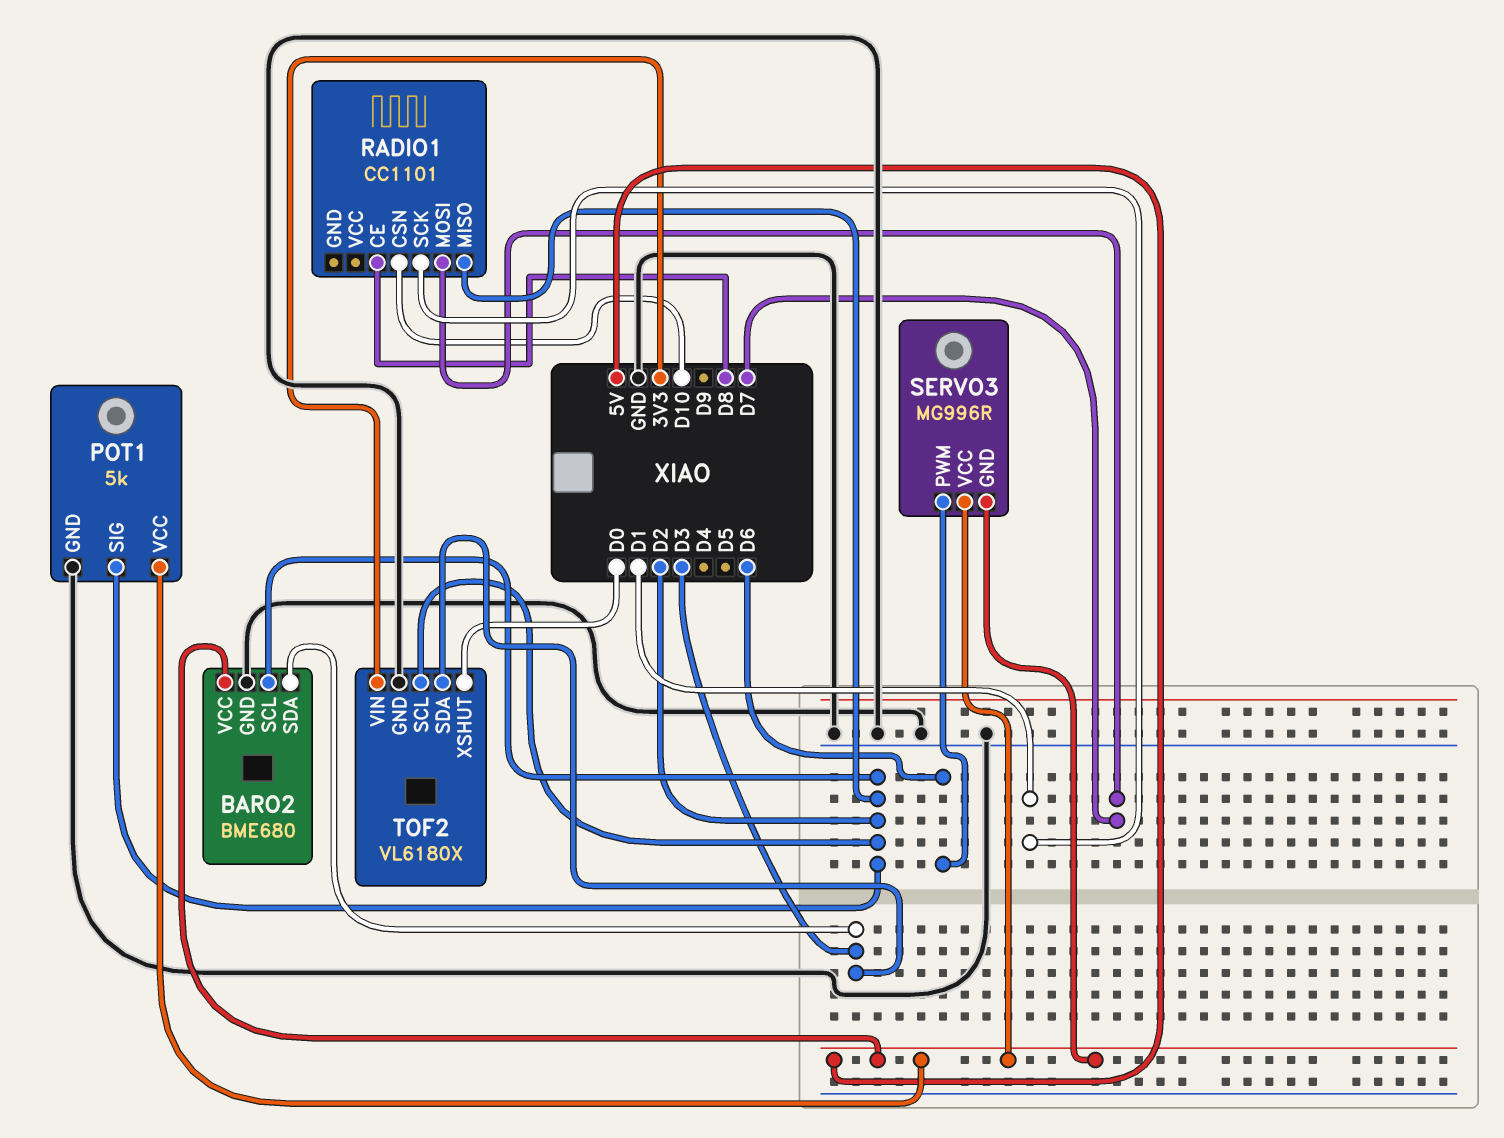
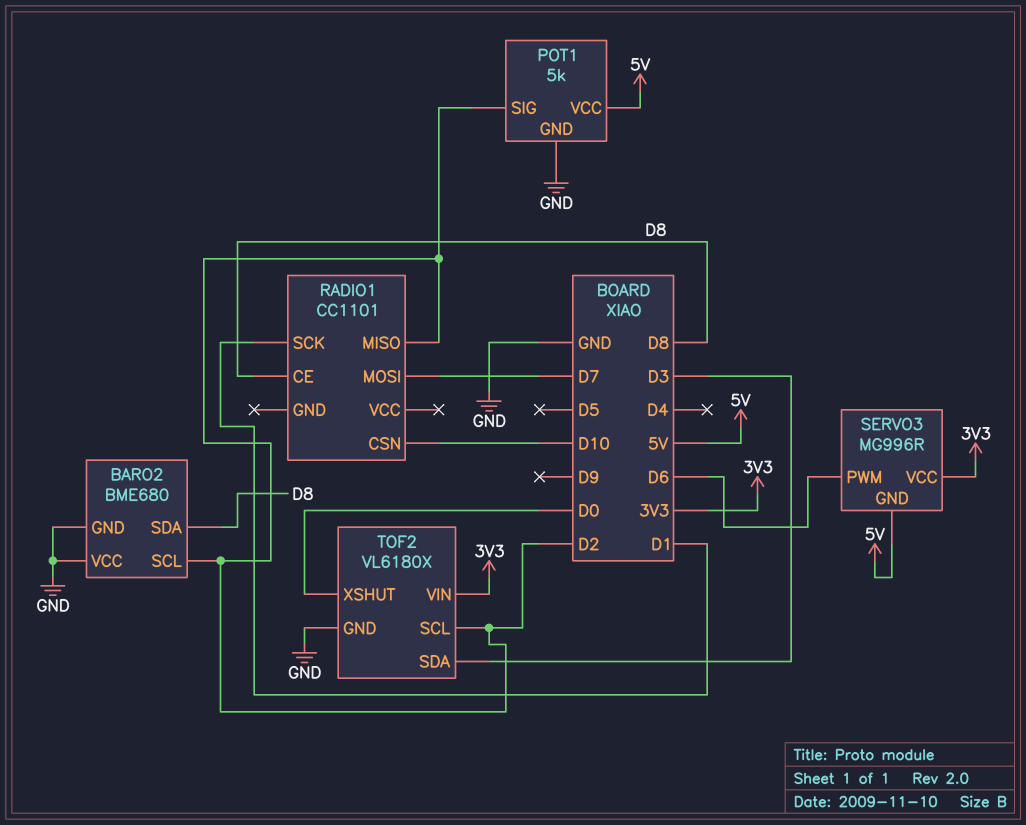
BARO2 pin SDA: D3 -> D8
BARO2 pin VCC: 5V -> GND
SERVO3 pin VCC: 5V -> 3V3

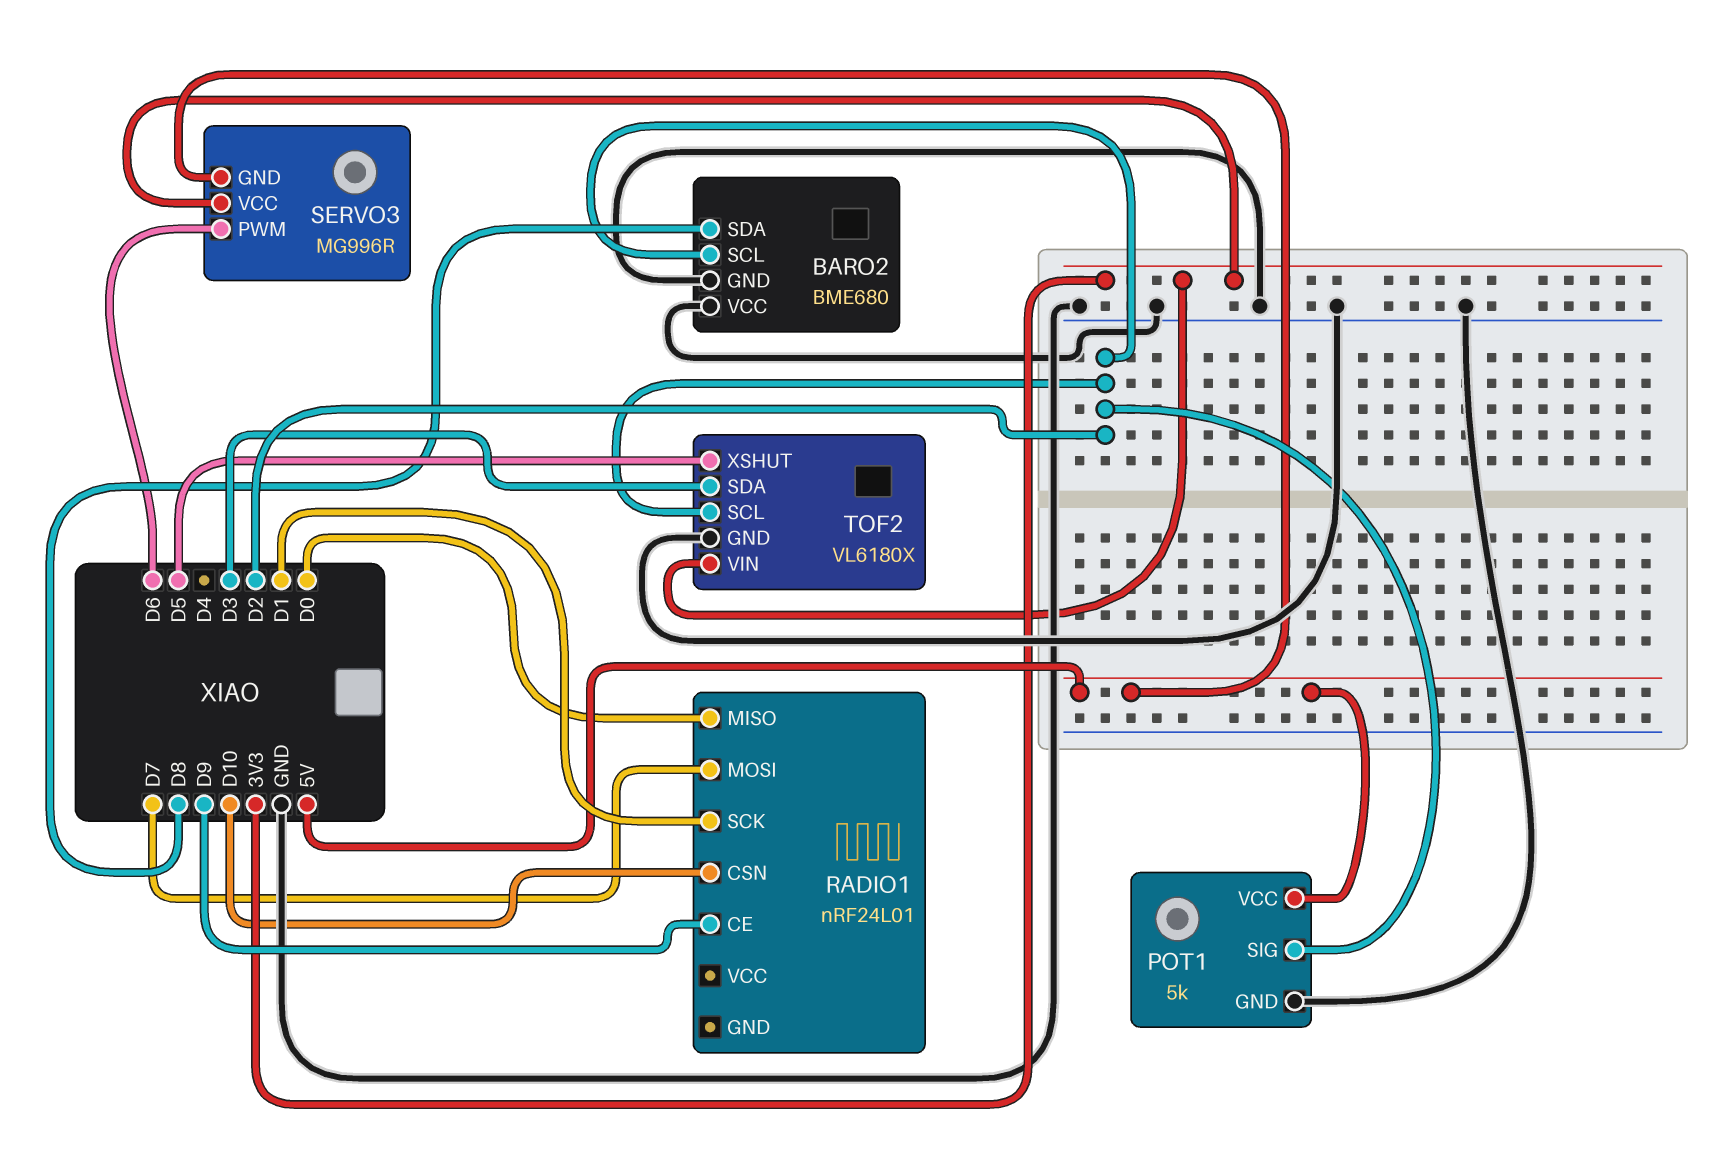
RADIO1: CC1101 -> nRF24L01
RADIO1 pin CE: D8 -> D9
RADIO1 pin MISO: D2 -> D0
TOF2 pin XSHUT: D0 -> D5

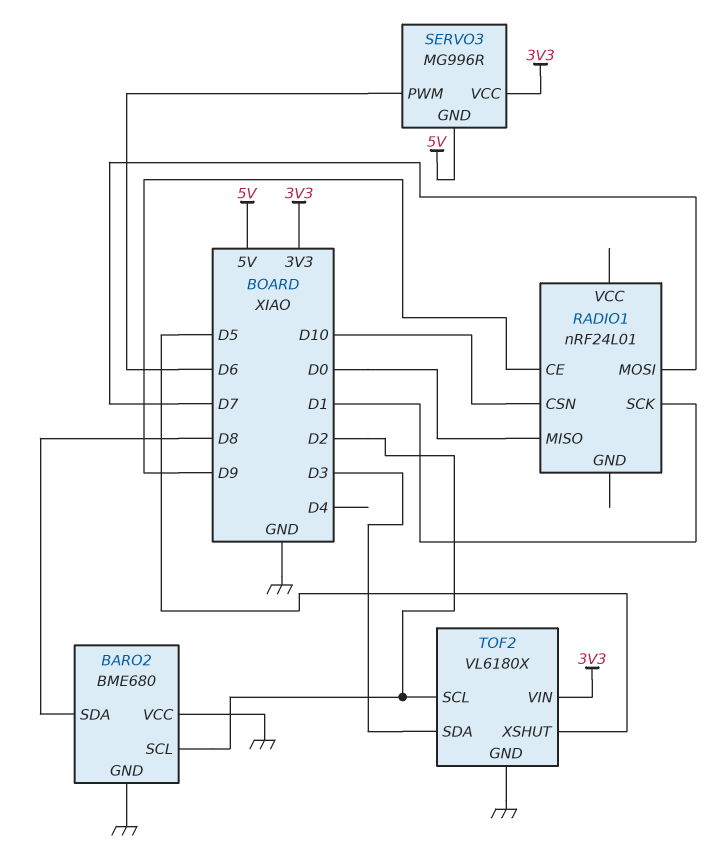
POT1: 5k -> none
POT1 pin GND: GND -> none
POT1 pin SIG: D2 -> none
POT1 pin VCC: 5V -> none

